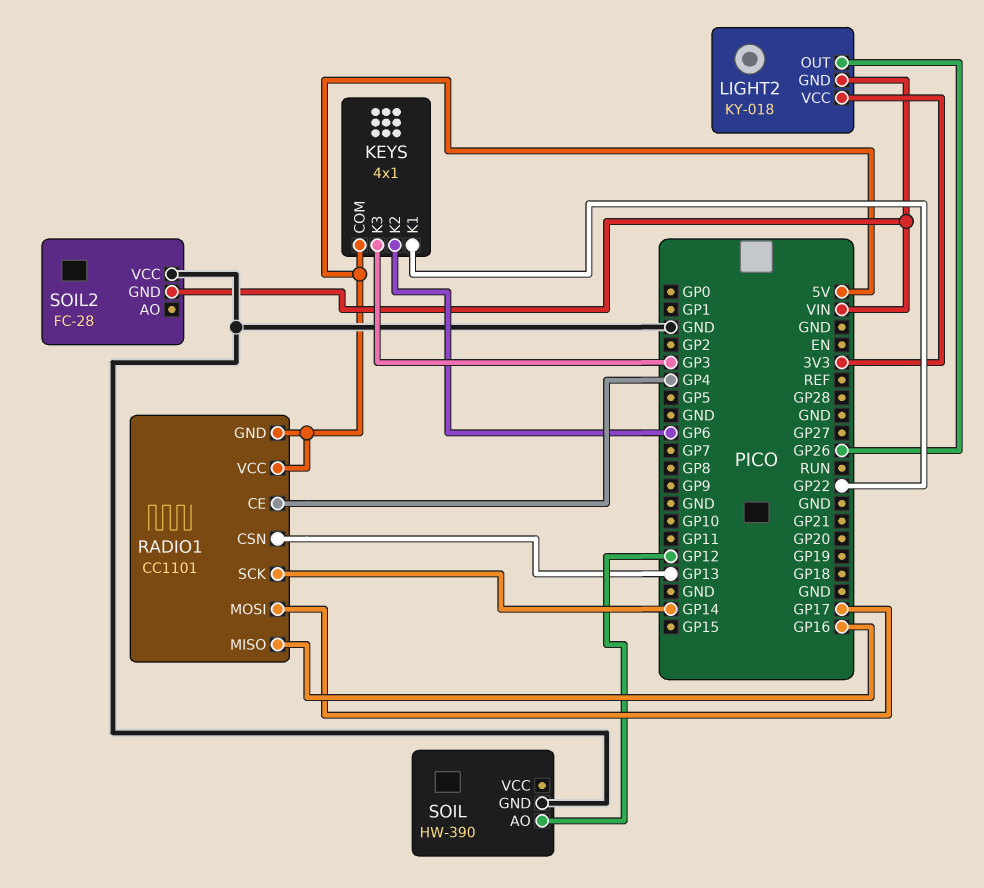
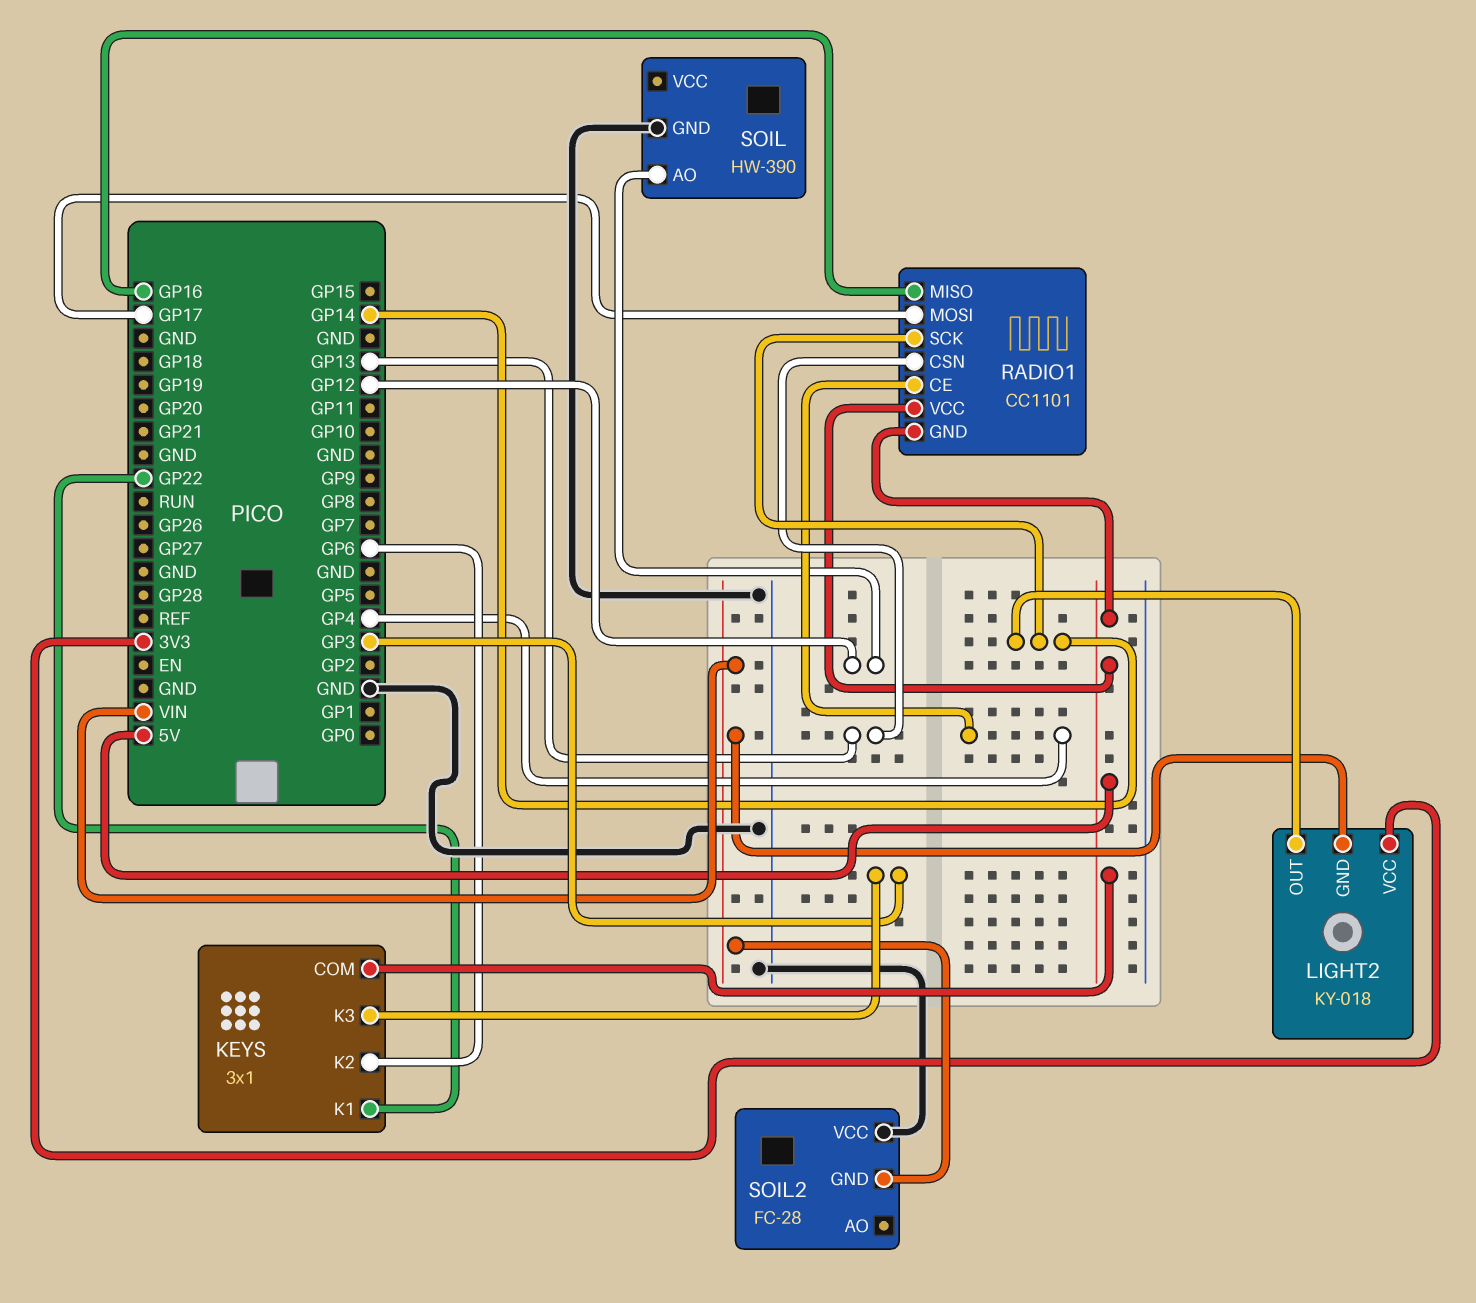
KEYS: 4x1 -> 3x1
LIGHT2 pin OUT: GP26 -> GP14

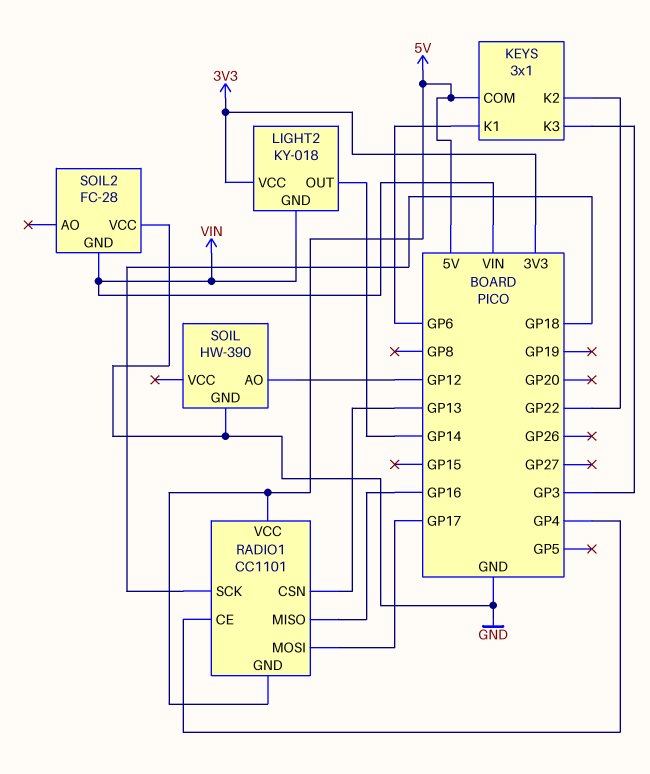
KEYS pin K1: GP22 -> GP6
KEYS pin K2: GP6 -> GP22
RADIO1 pin SCK: GP14 -> GP18

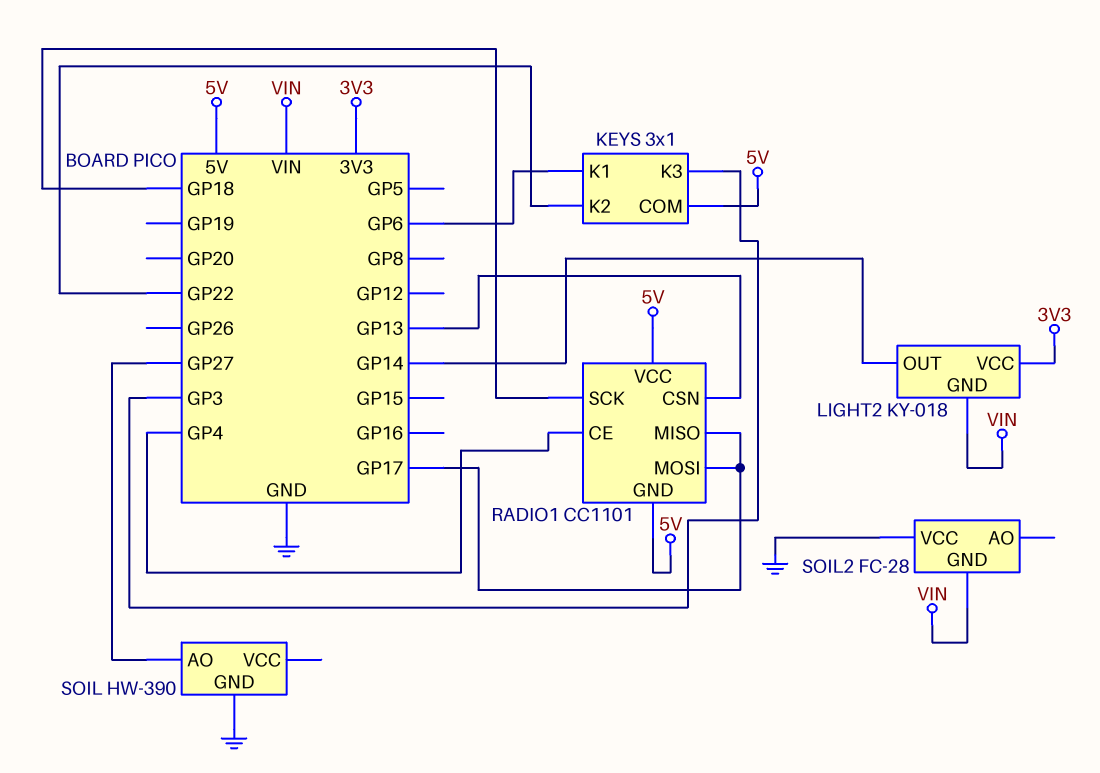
RADIO1 pin MISO: GP16 -> GP17
SOIL pin AO: GP12 -> GP27

